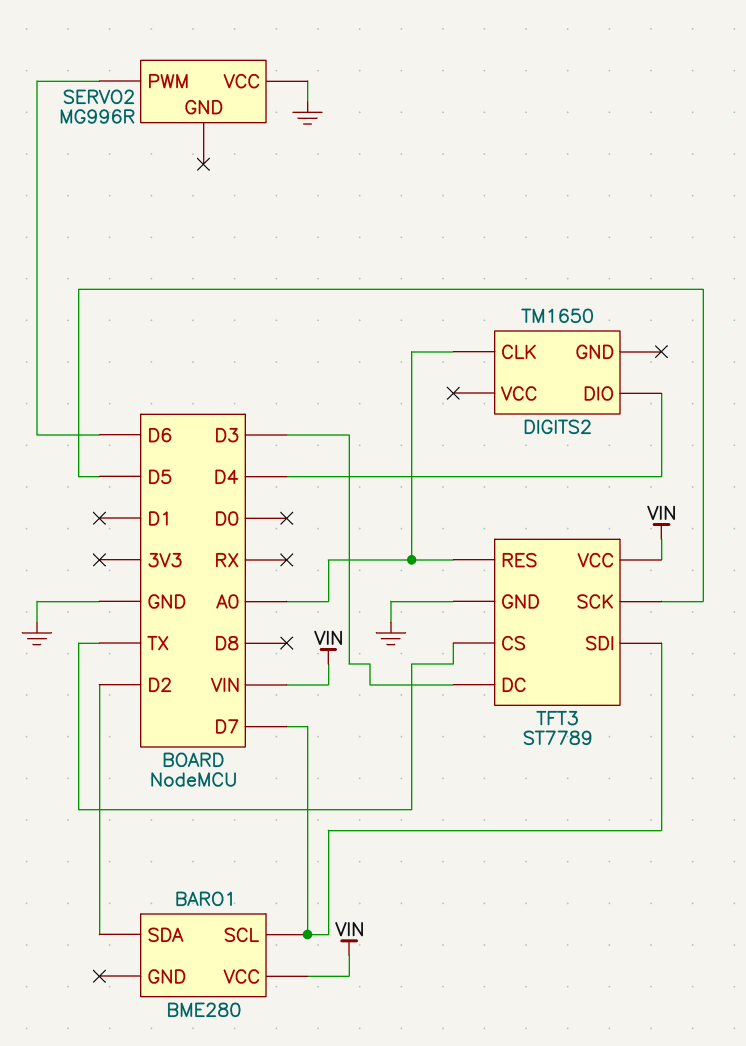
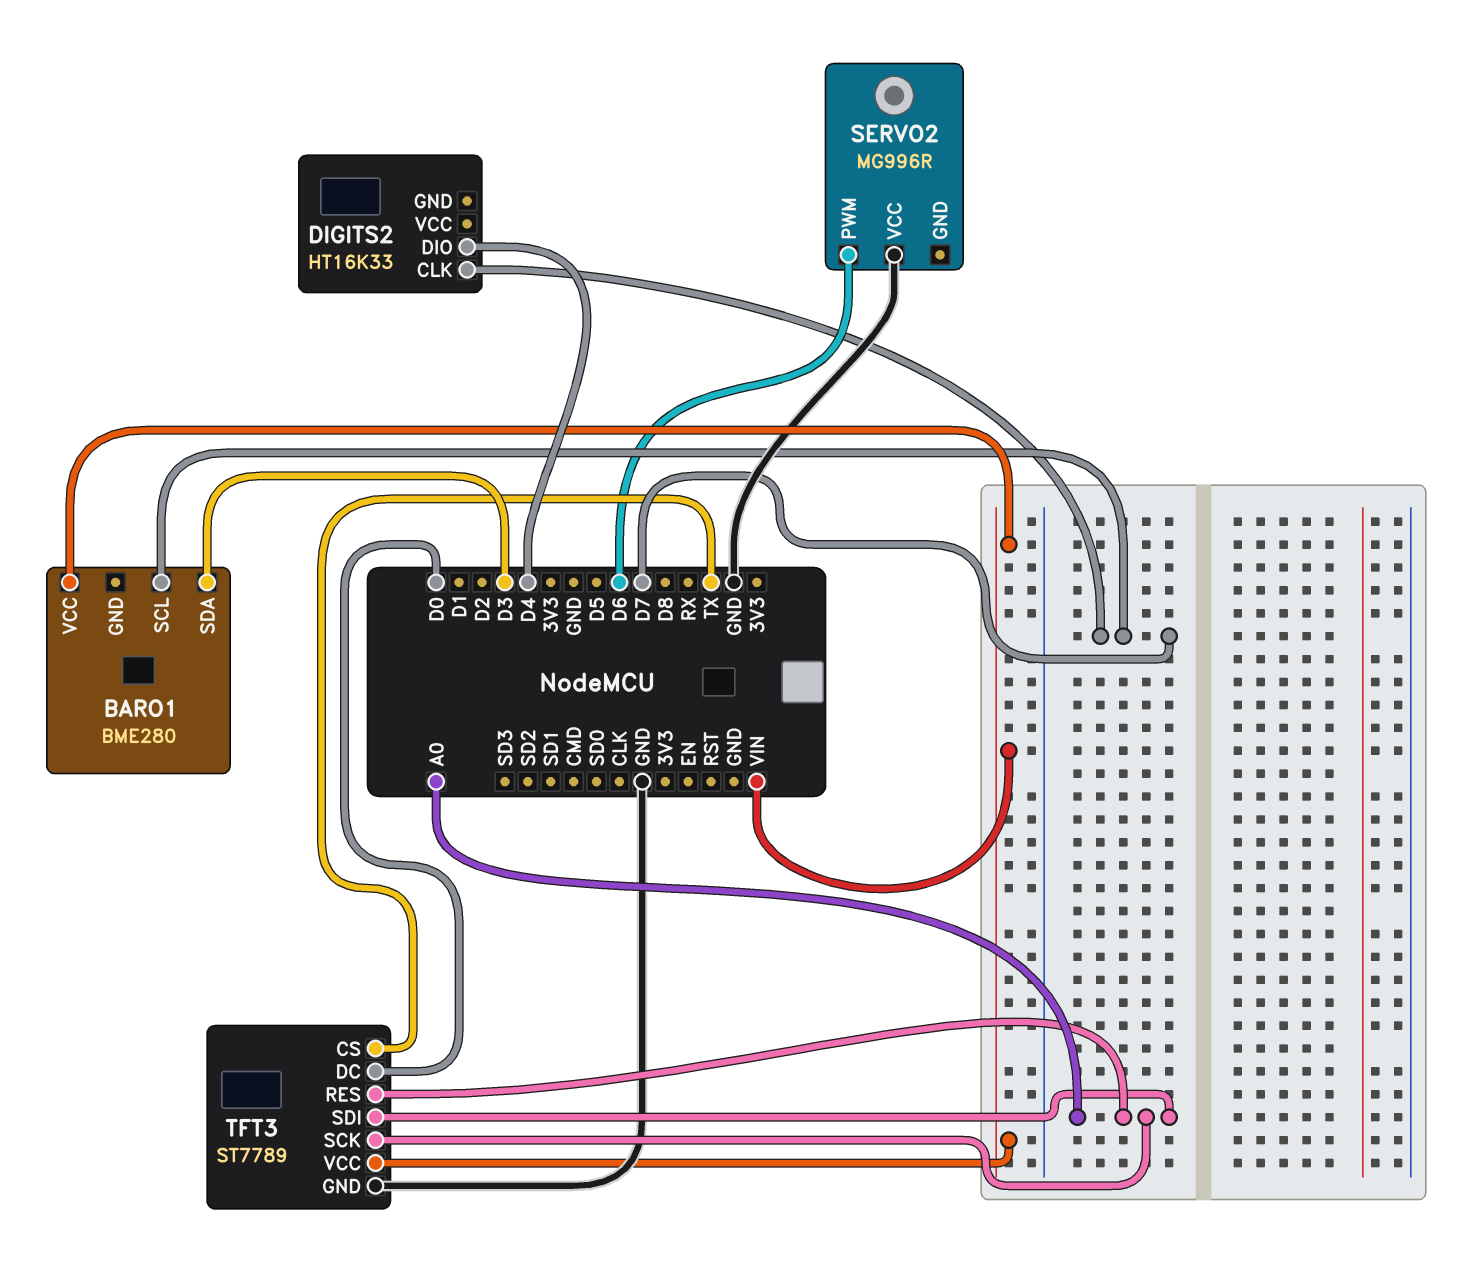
BARO1 pin SDA: D2 -> D3
DIGITS2: TM1650 -> HT16K33
DIGITS2 pin CLK: A0 -> D7
TFT3 pin DC: D3 -> D0
TFT3 pin SCK: D5 -> A0
TFT3 pin SDI: D7 -> A0

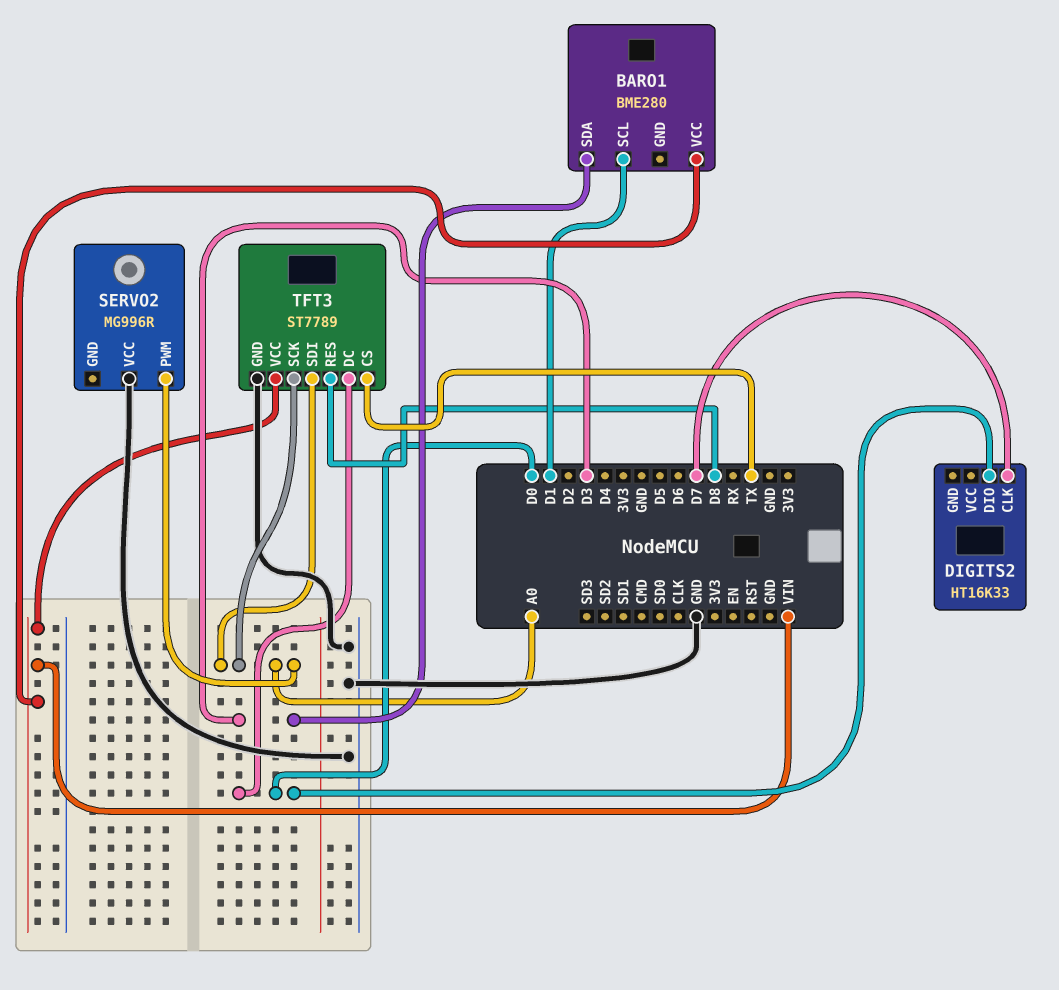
BARO1 pin SCL: D7 -> D1
DIGITS2 pin DIO: D4 -> D0
SERVO2 pin PWM: D6 -> A0
TFT3 pin RES: A0 -> D8

